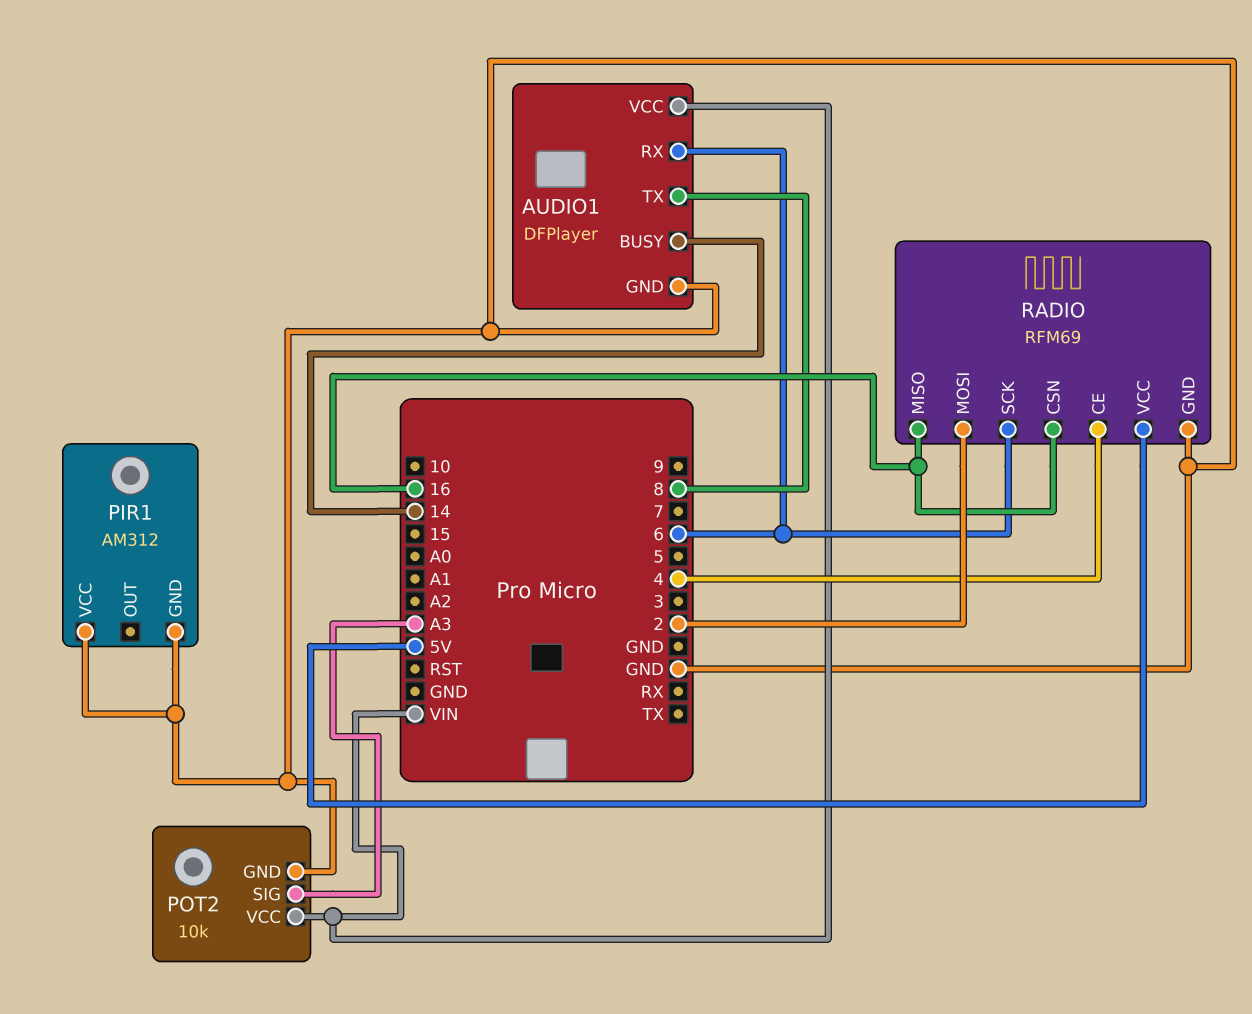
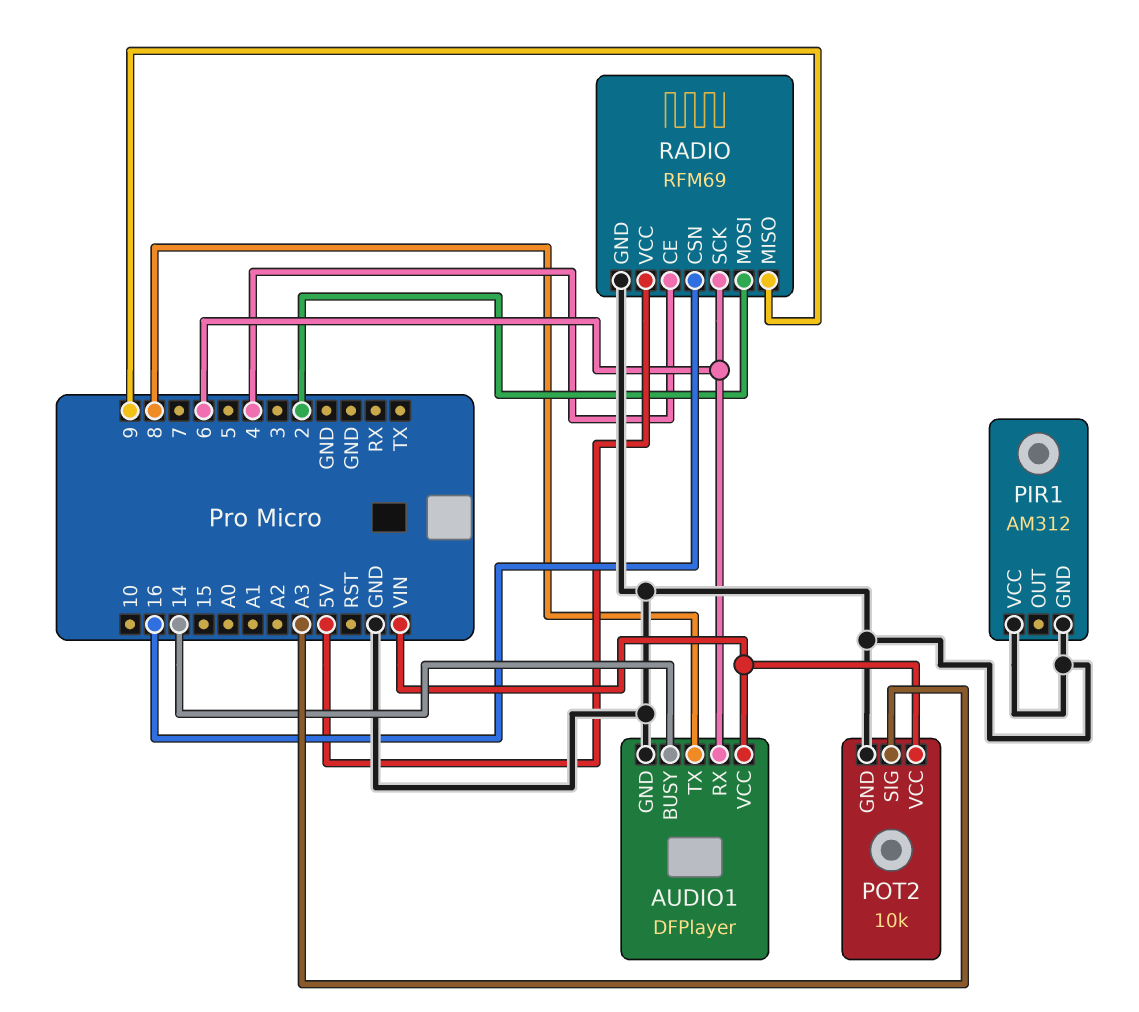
RADIO pin MISO: 16 -> 9

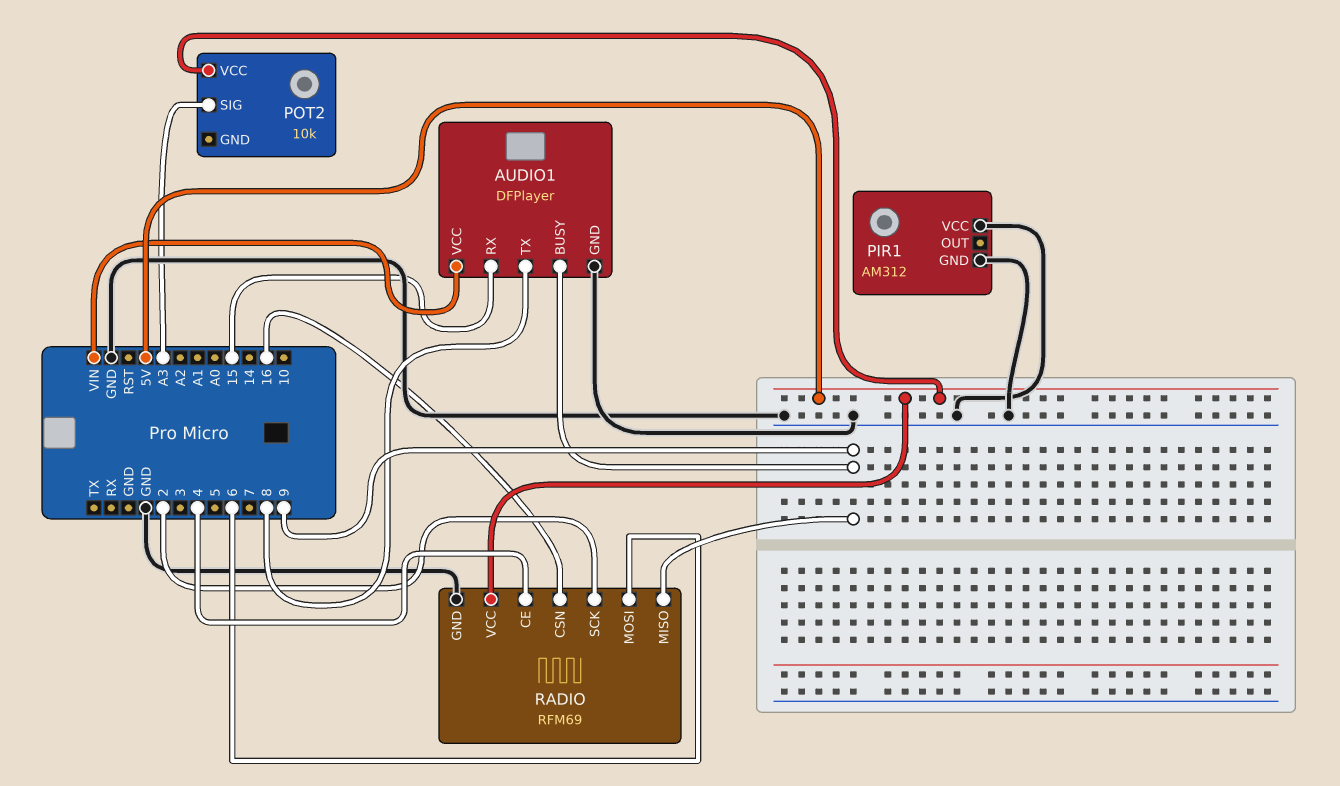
AUDIO1 pin BUSY: 14 -> 9
AUDIO1 pin RX: 6 -> 15
POT2 pin GND: GND -> none
POT2 pin VCC: VIN -> 5V
RADIO pin MOSI: 2 -> 6
RADIO pin SCK: 6 -> 2

